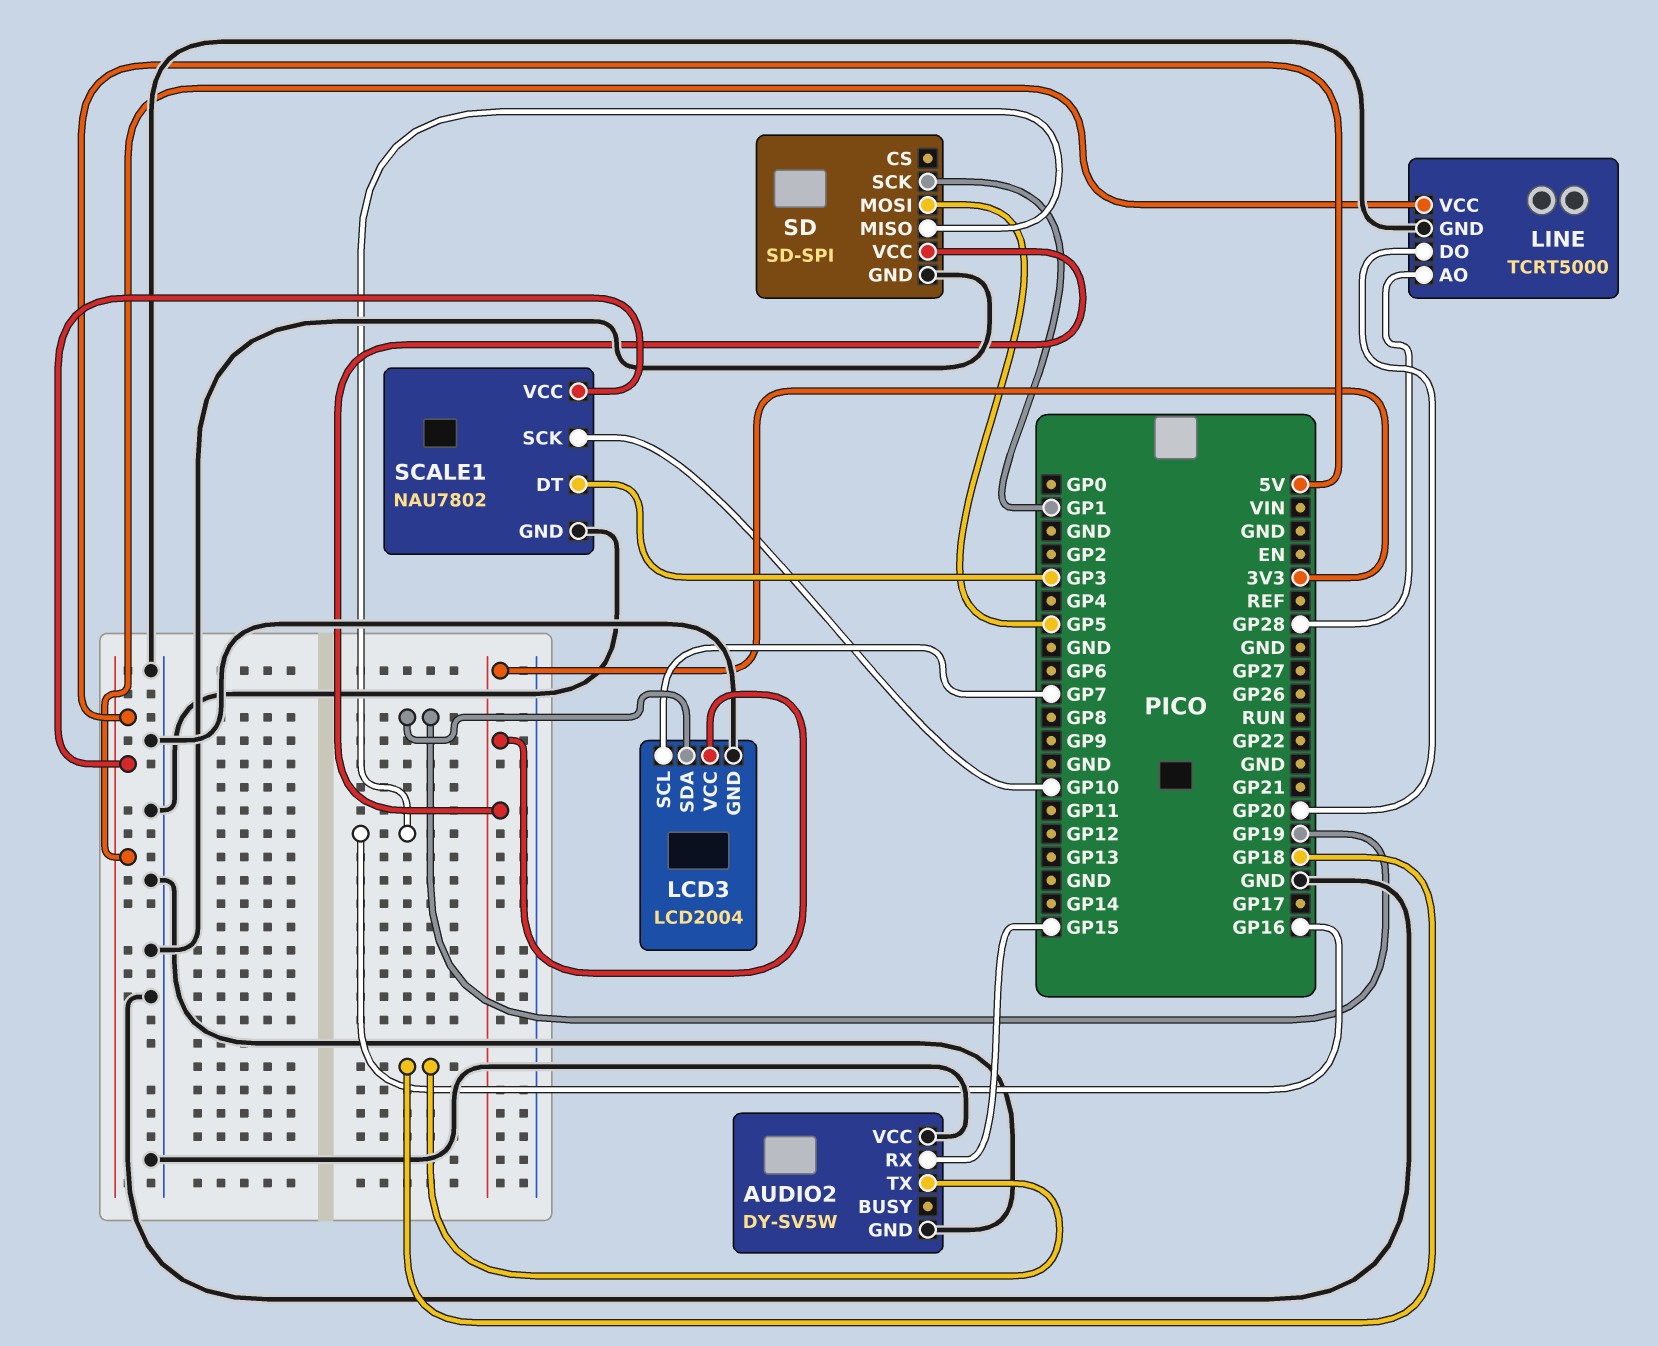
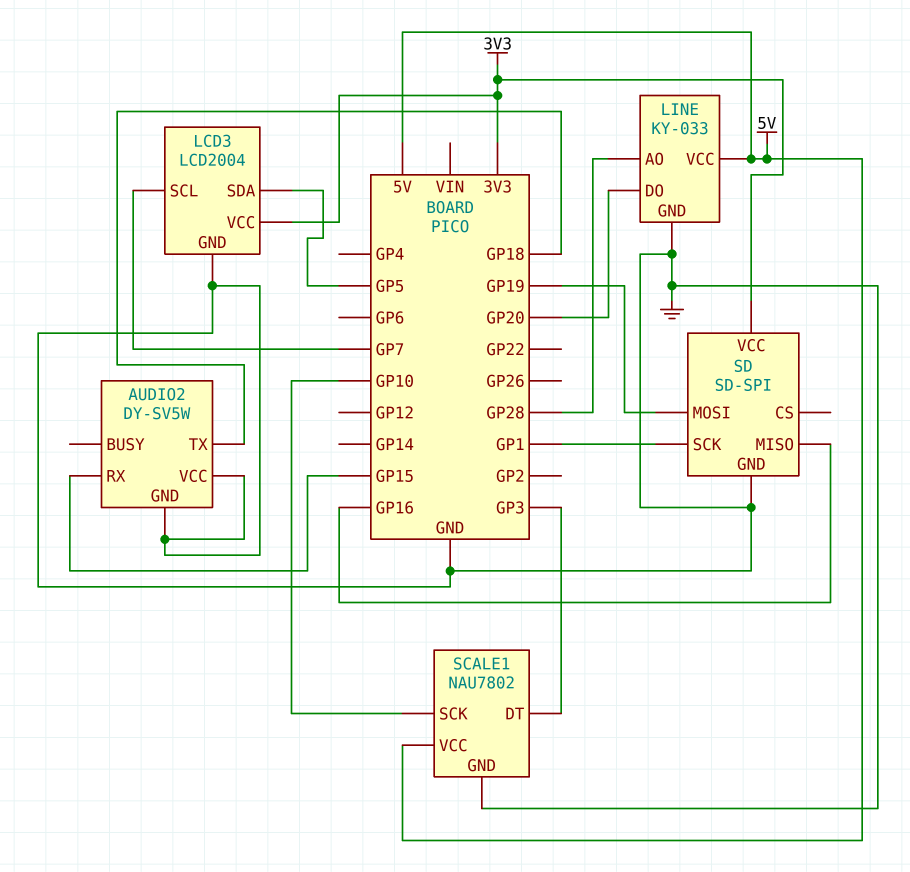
LCD3 pin SDA: GP19 -> GP5
LINE: TCRT5000 -> KY-033
SD pin MOSI: GP5 -> GP19

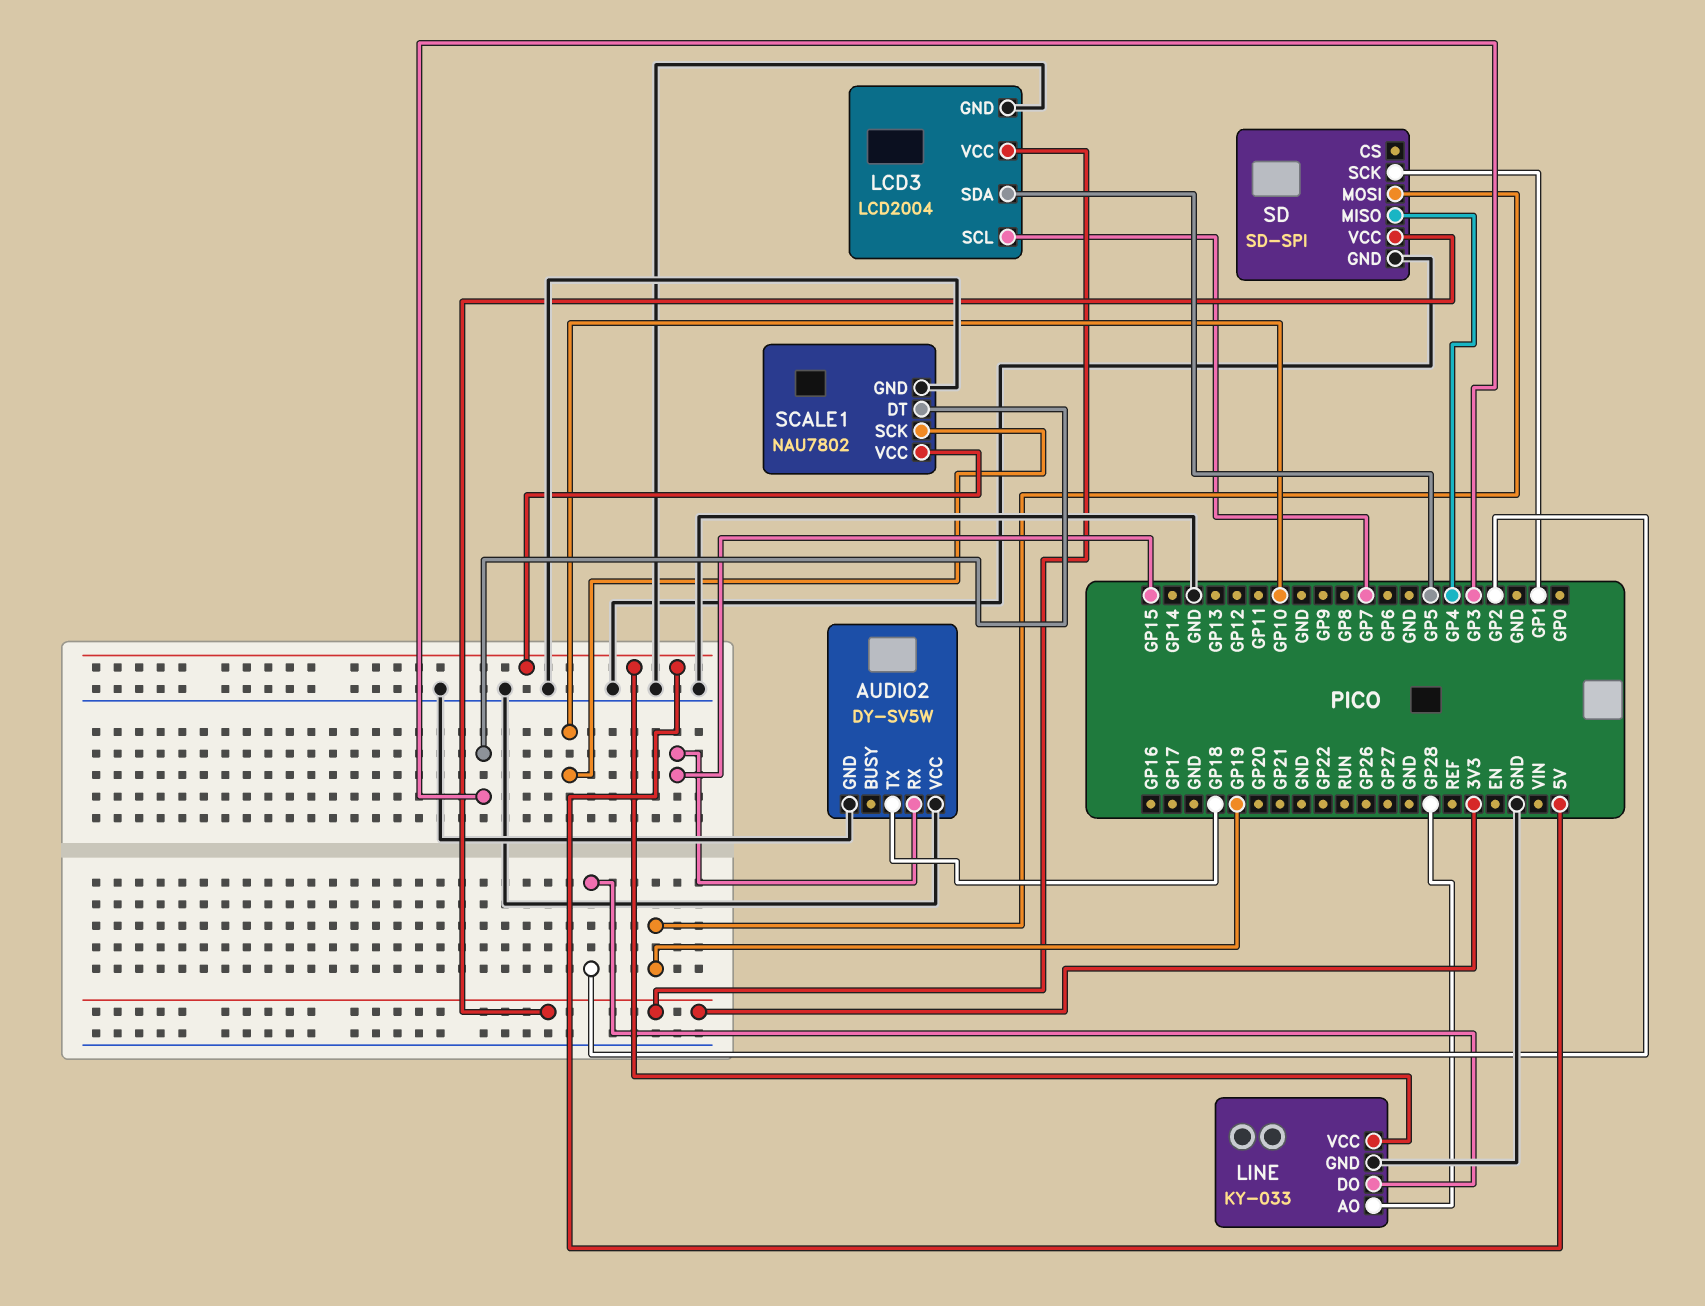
LINE pin DO: GP20 -> GP2
SD pin MISO: GP16 -> GP4

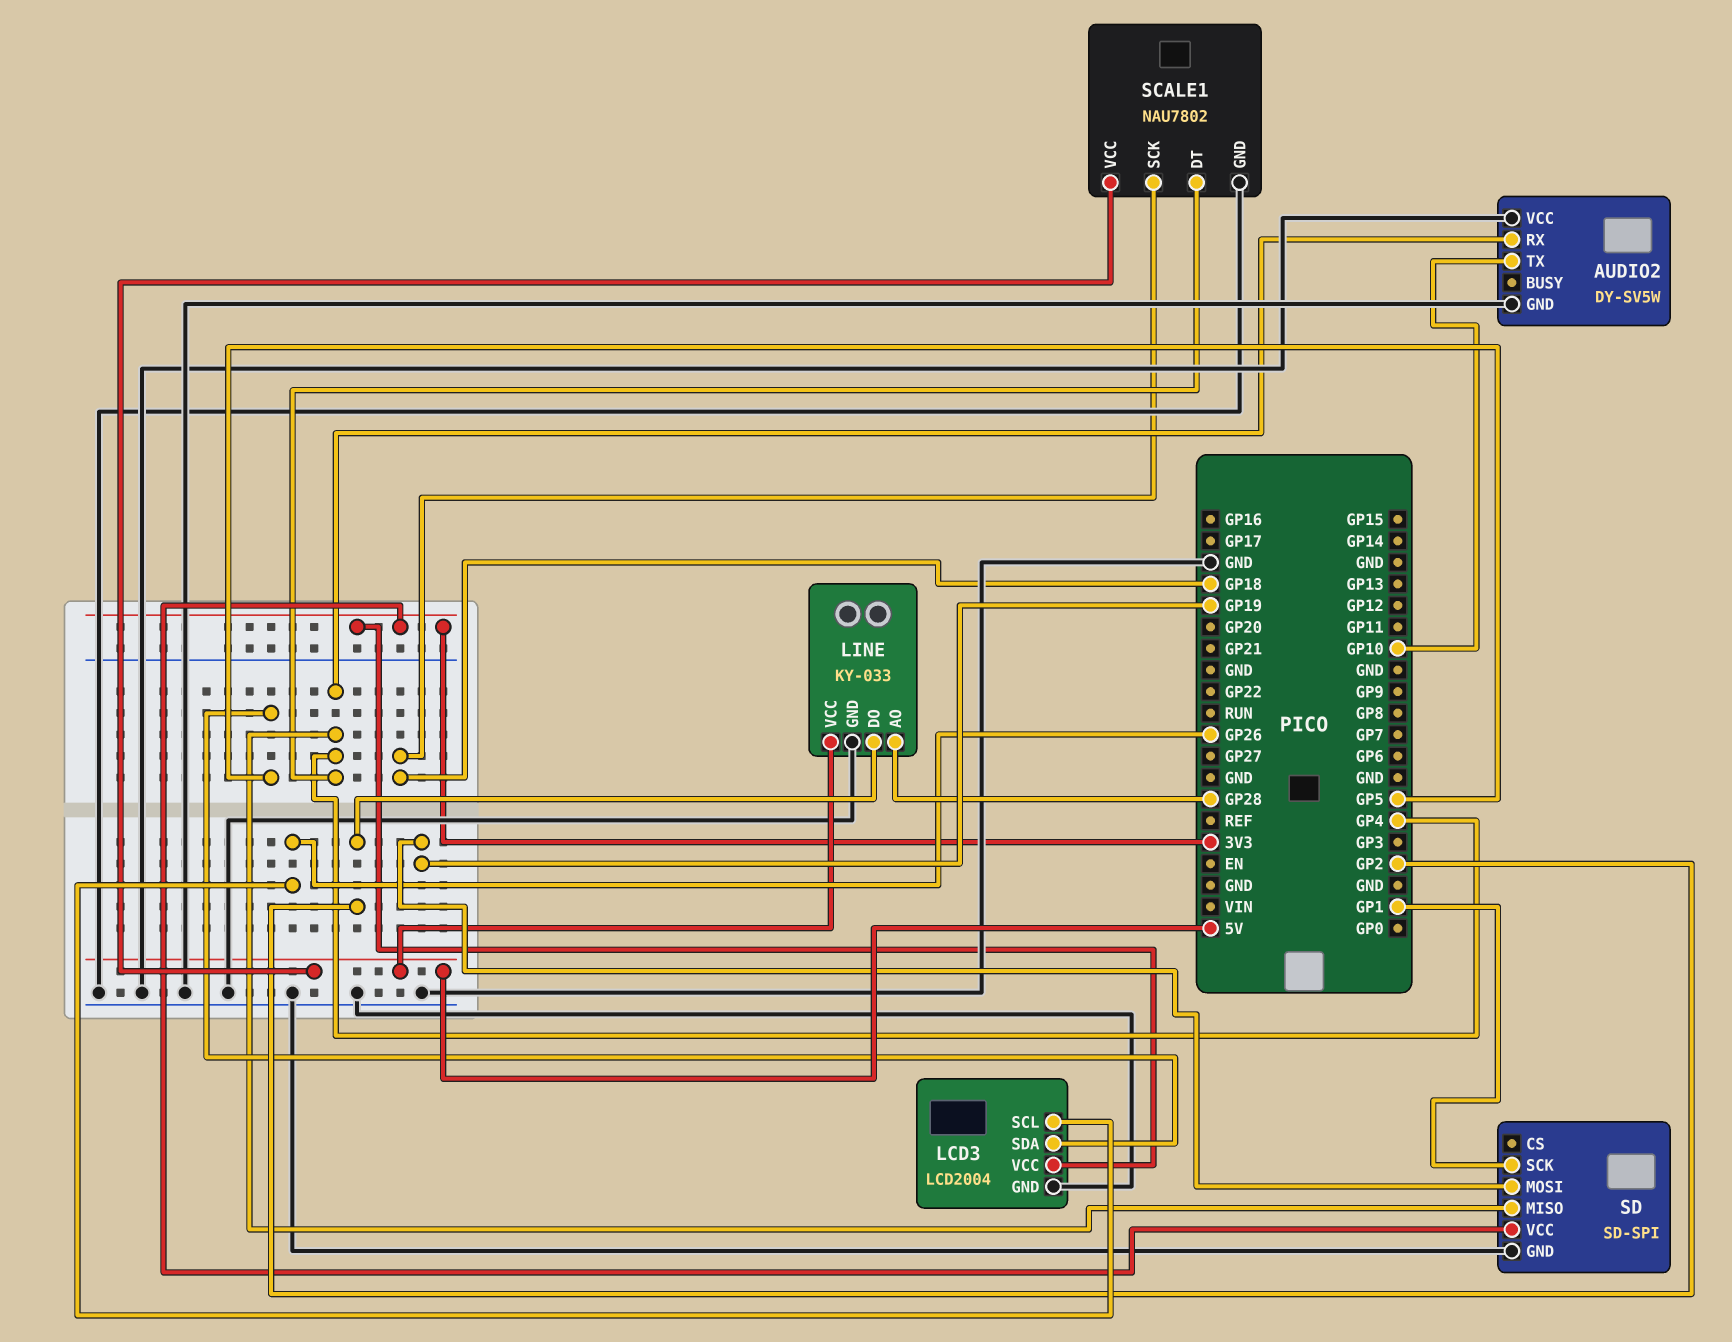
AUDIO2 pin RX: GP15 -> GP4
AUDIO2 pin TX: GP18 -> GP10
LCD3 pin SCL: GP7 -> GP26
SCALE1 pin DT: GP3 -> GP4
SCALE1 pin SCK: GP10 -> GP18

